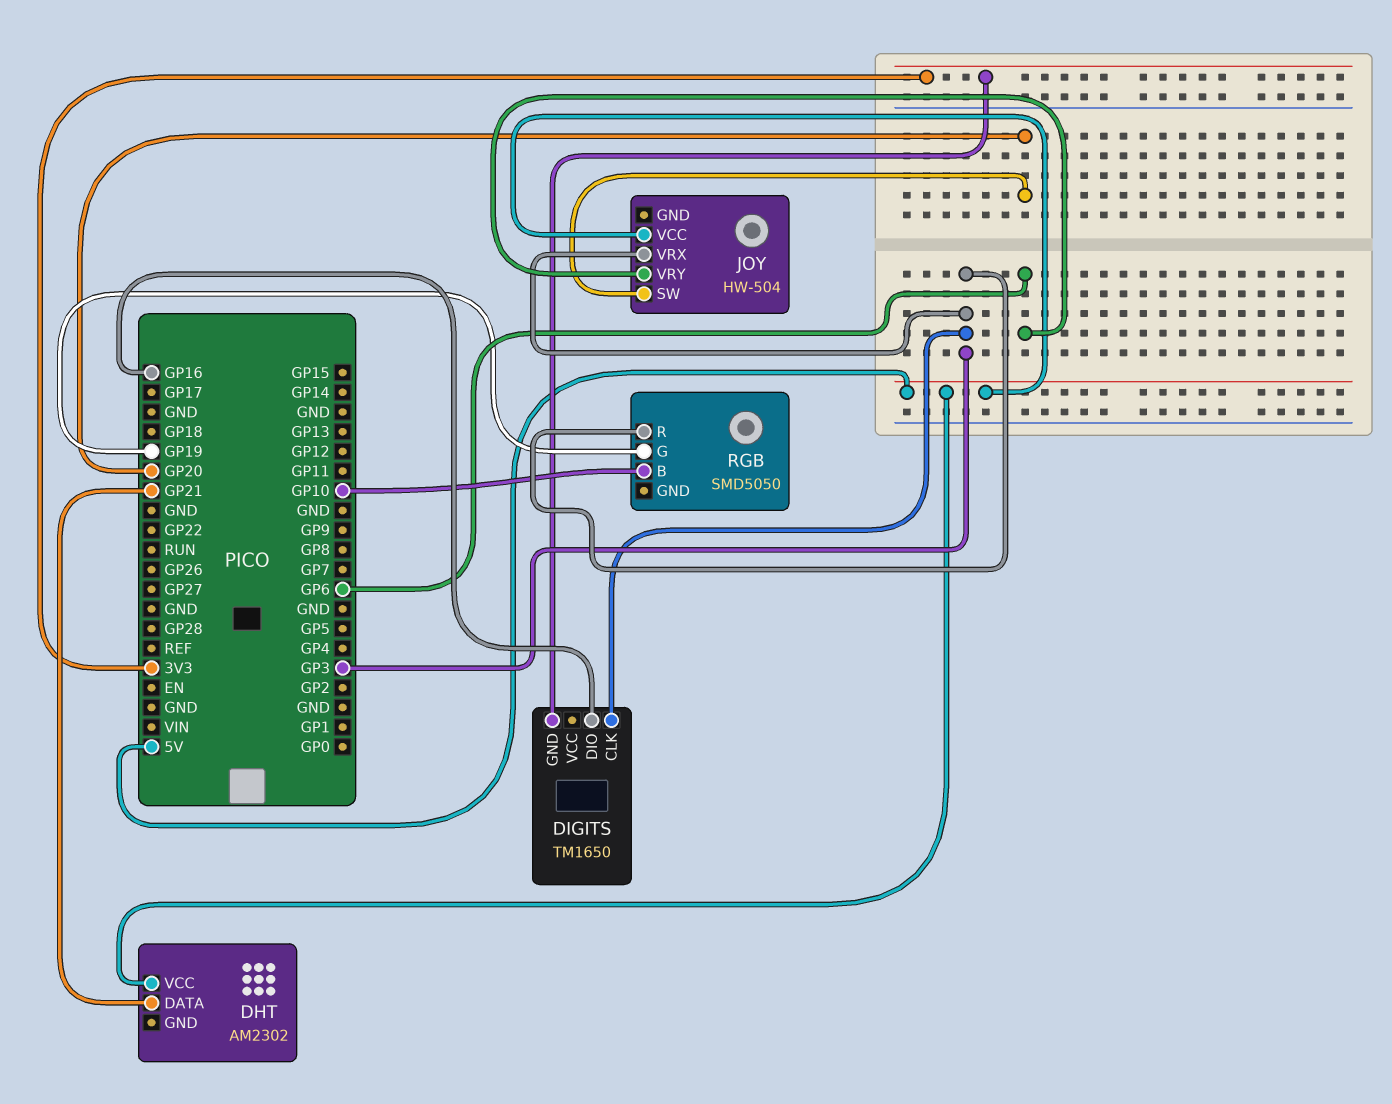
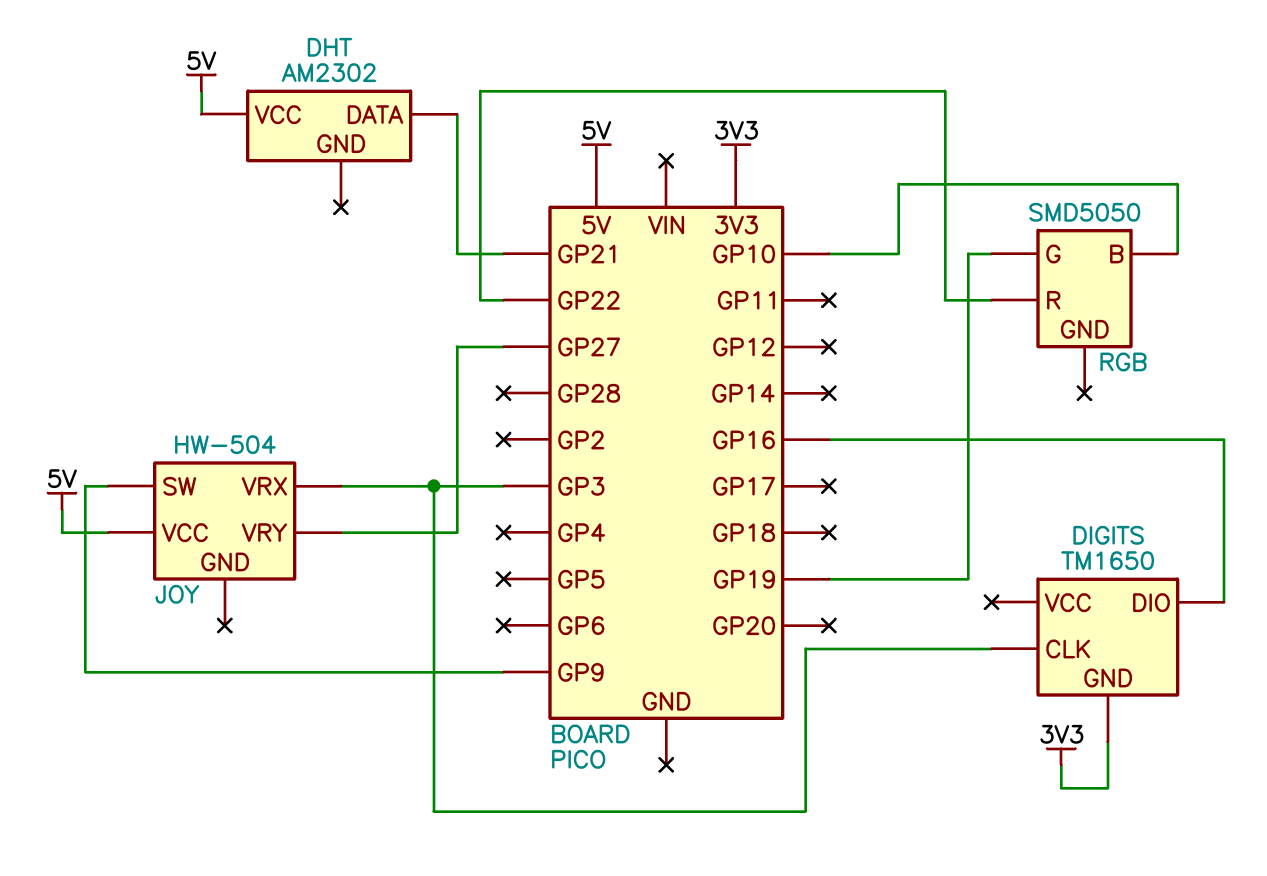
JOY pin SW: GP20 -> GP9
JOY pin VRY: GP6 -> GP27
RGB pin R: GP3 -> GP22

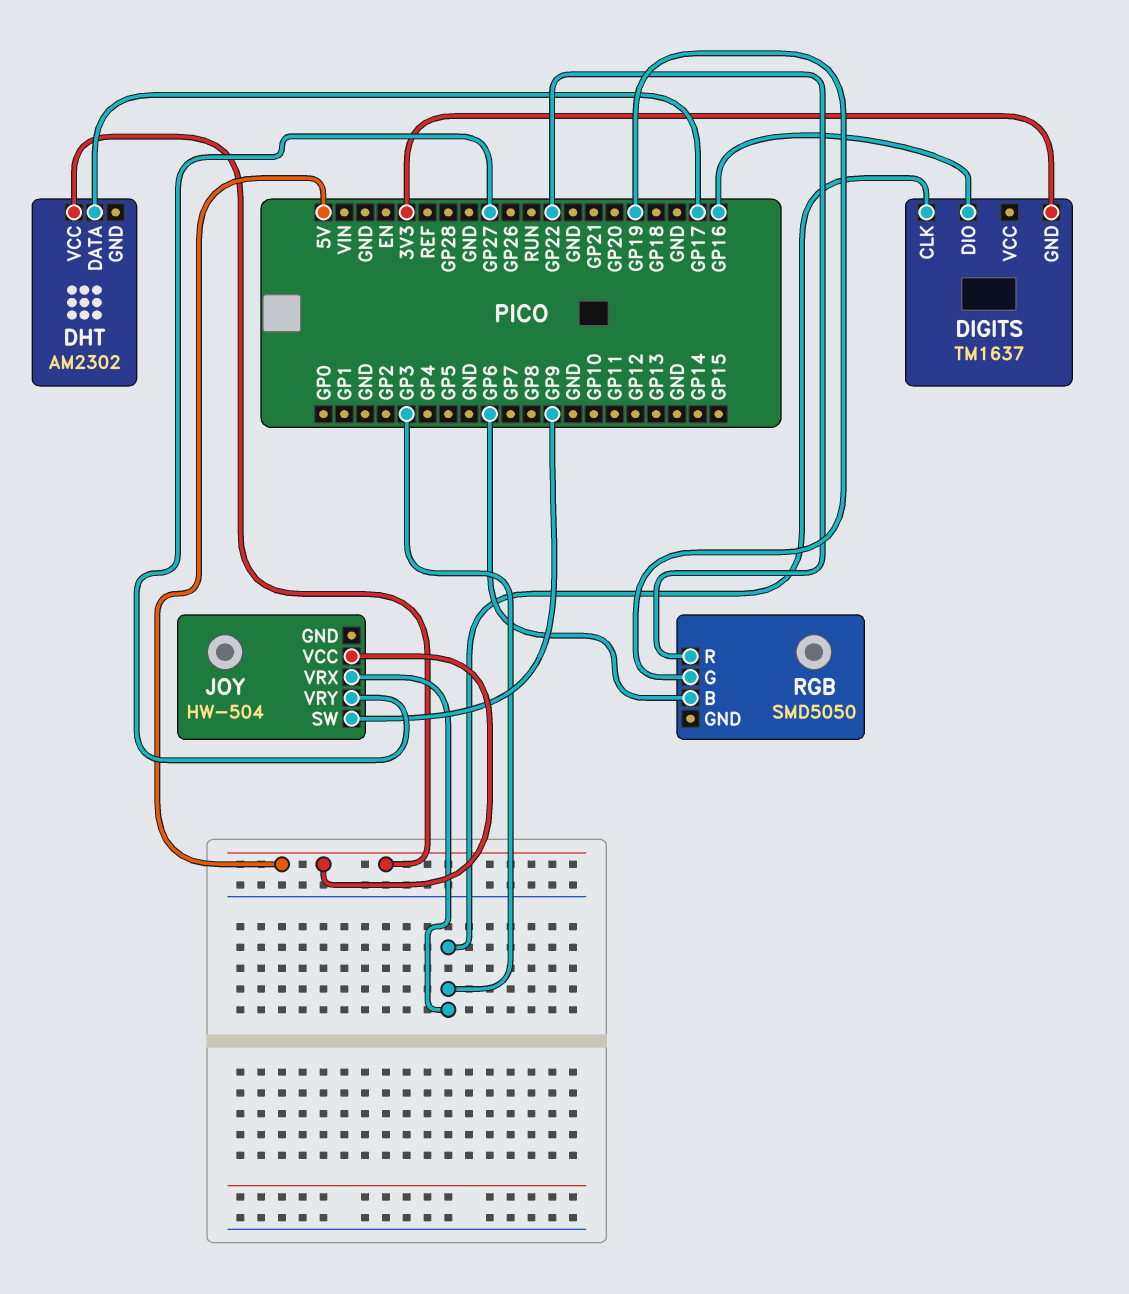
DHT pin DATA: GP21 -> GP17
DIGITS: TM1650 -> TM1637
RGB pin B: GP10 -> GP6

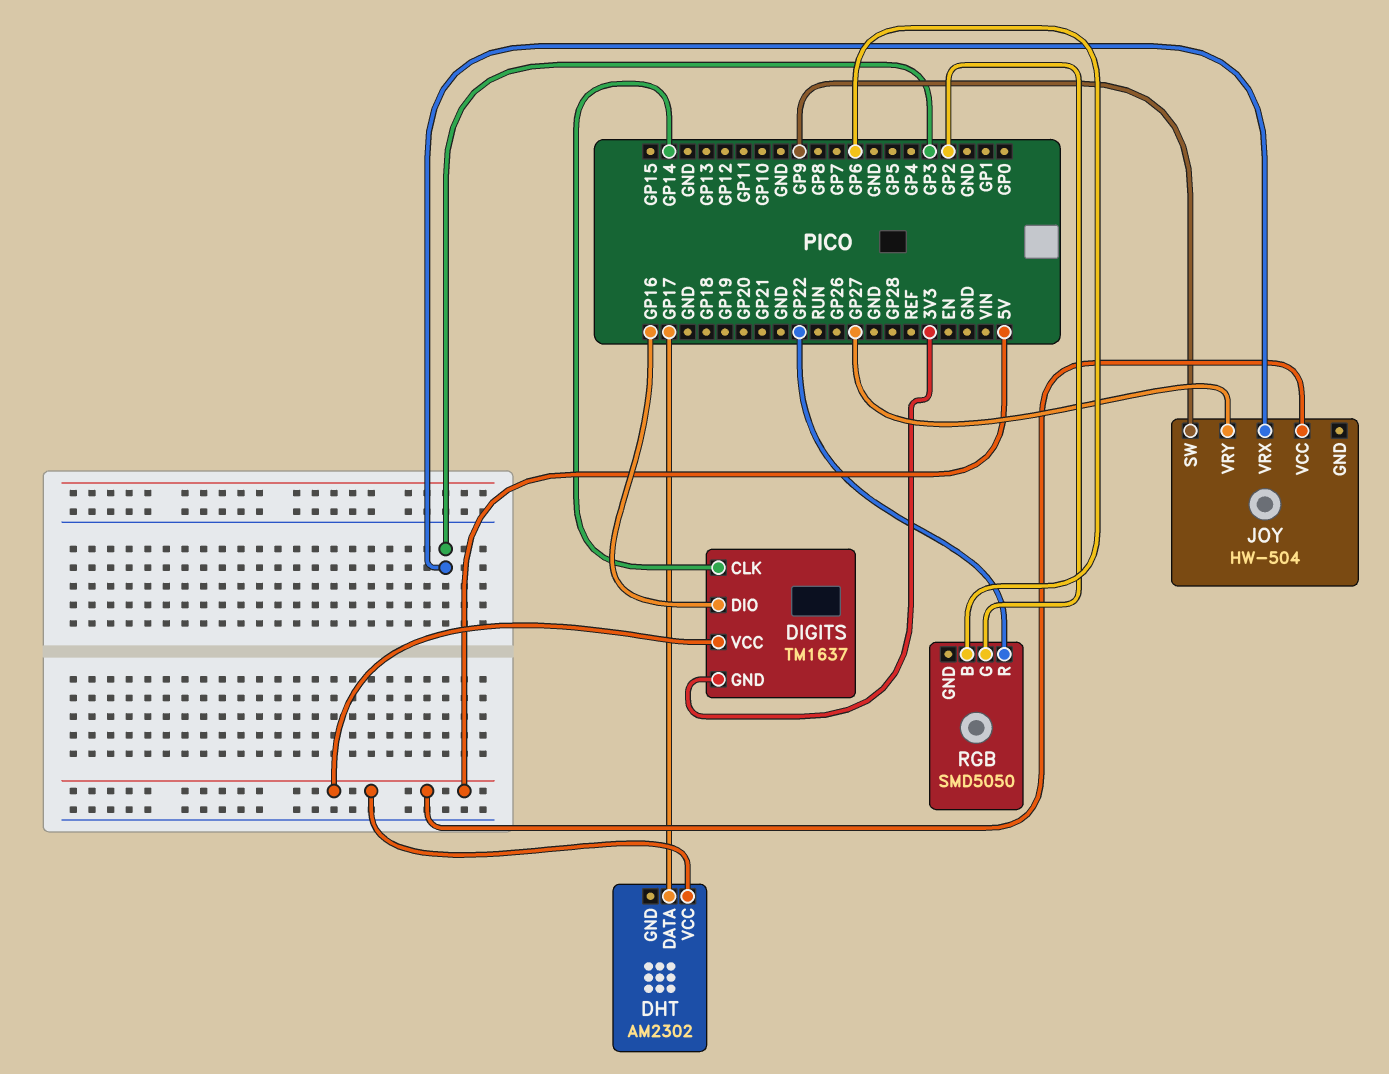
DIGITS pin CLK: GP3 -> GP14
DIGITS pin VCC: none -> 5V
RGB pin G: GP19 -> GP2

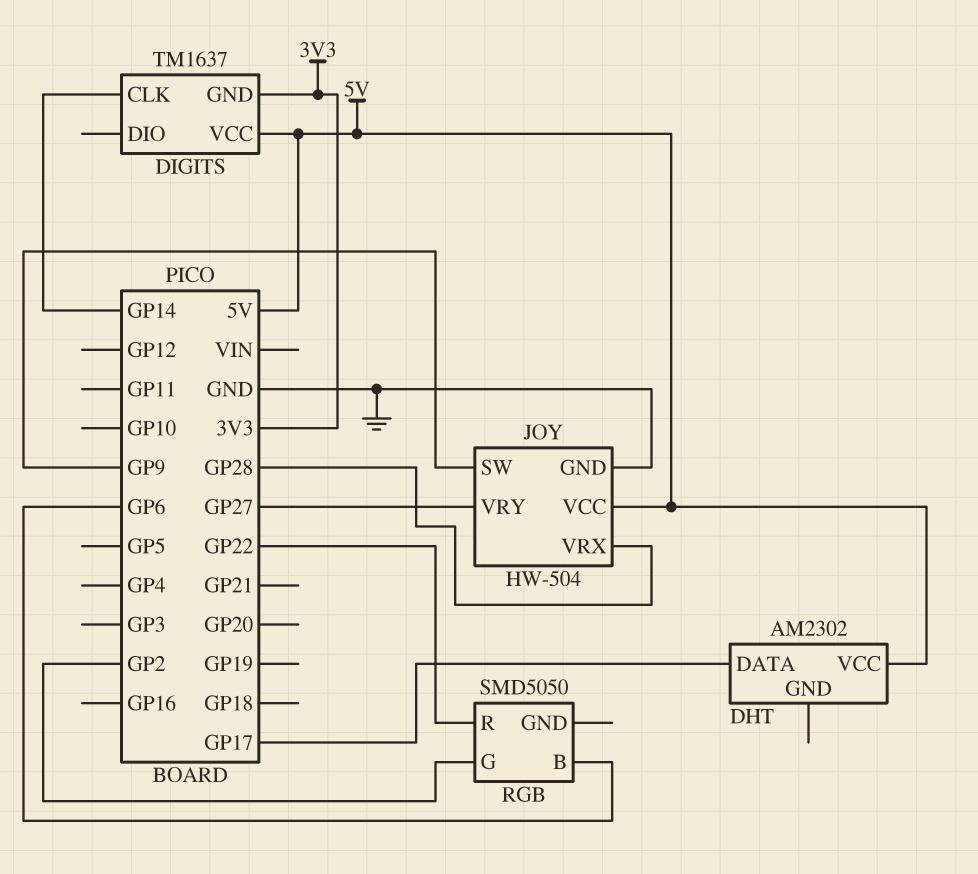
DIGITS pin DIO: GP16 -> none
JOY pin GND: none -> GND
JOY pin VRX: GP3 -> GP28

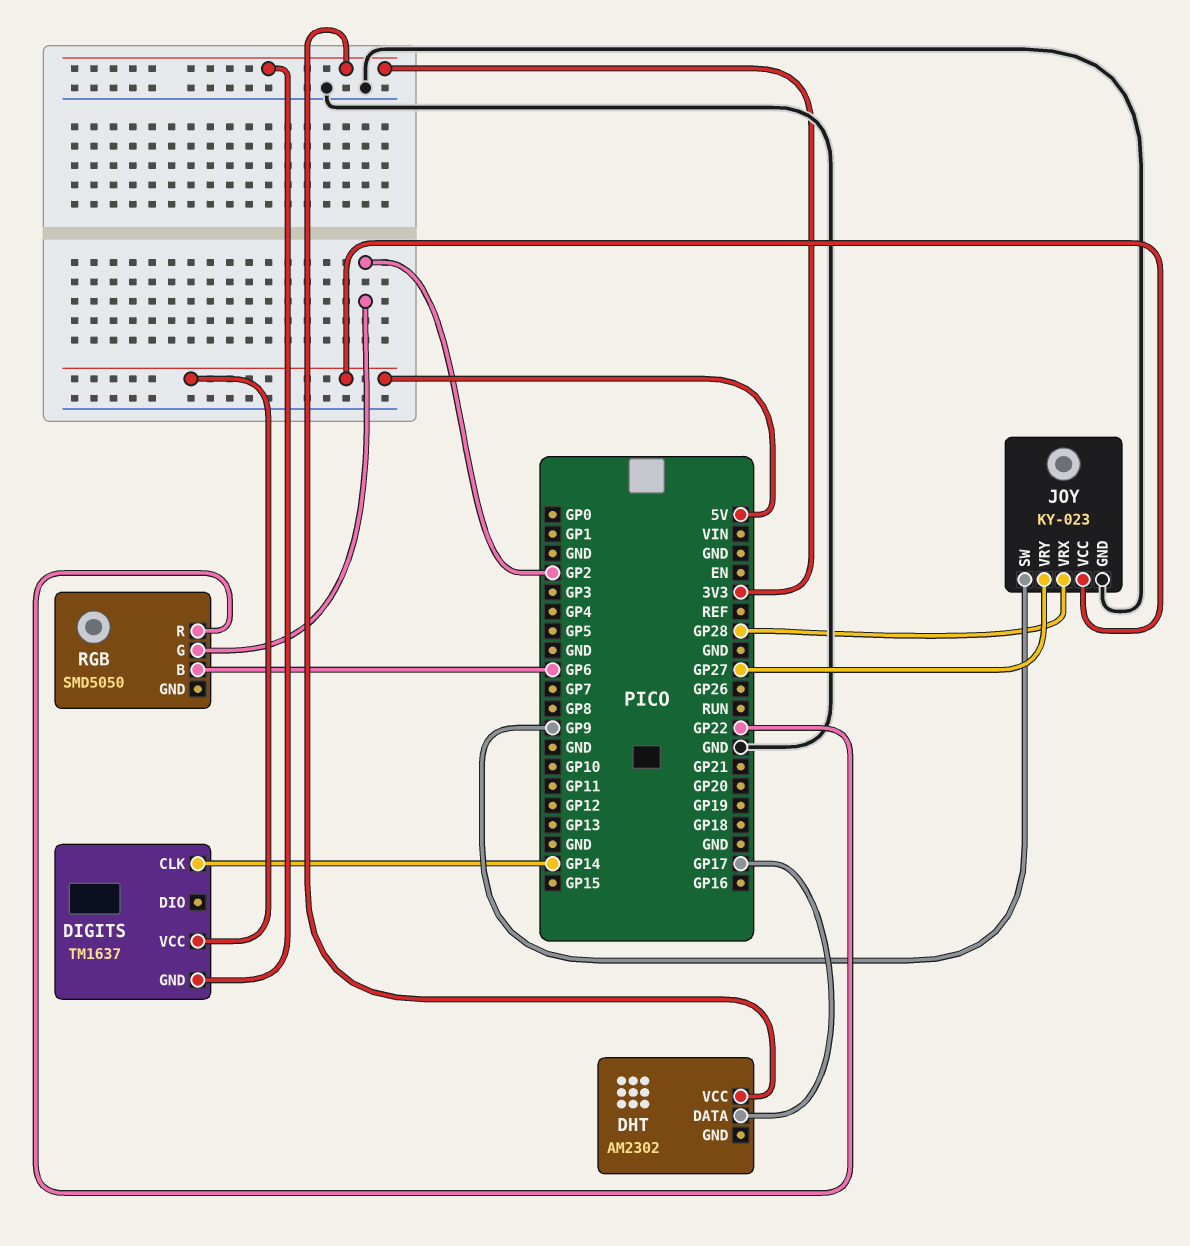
DHT pin VCC: 5V -> 3V3
JOY: HW-504 -> KY-023

